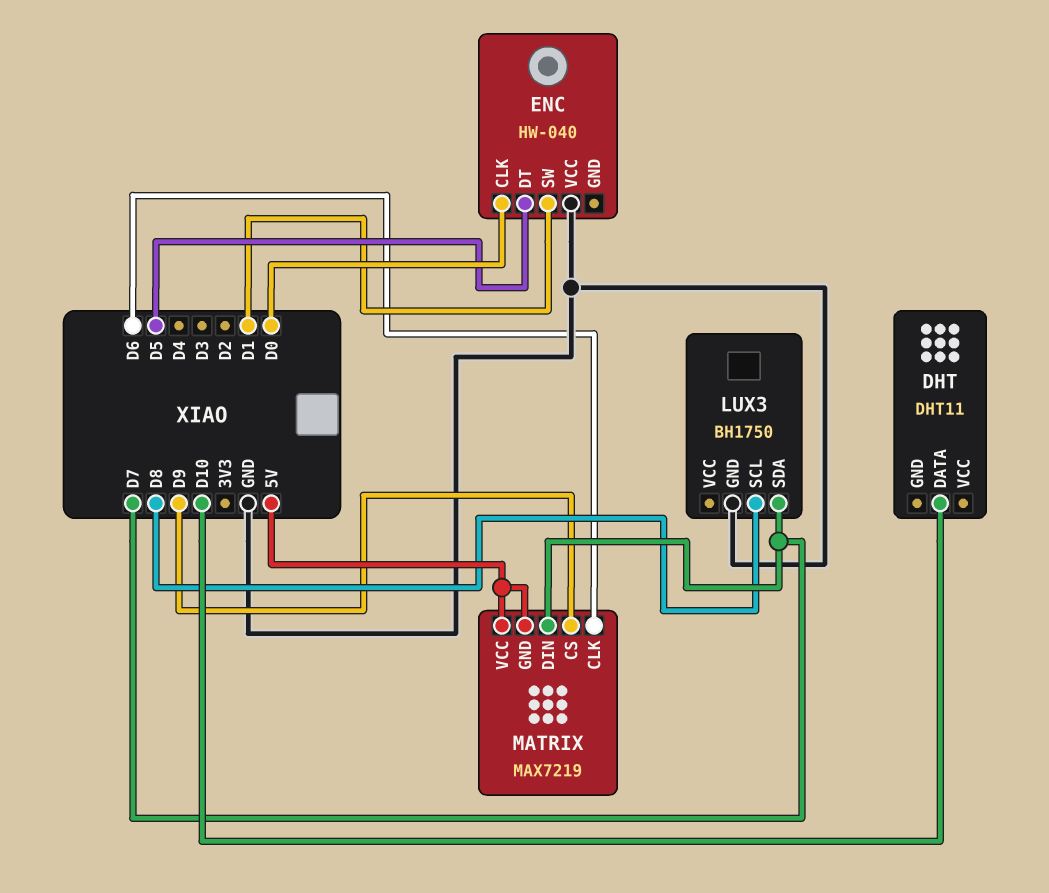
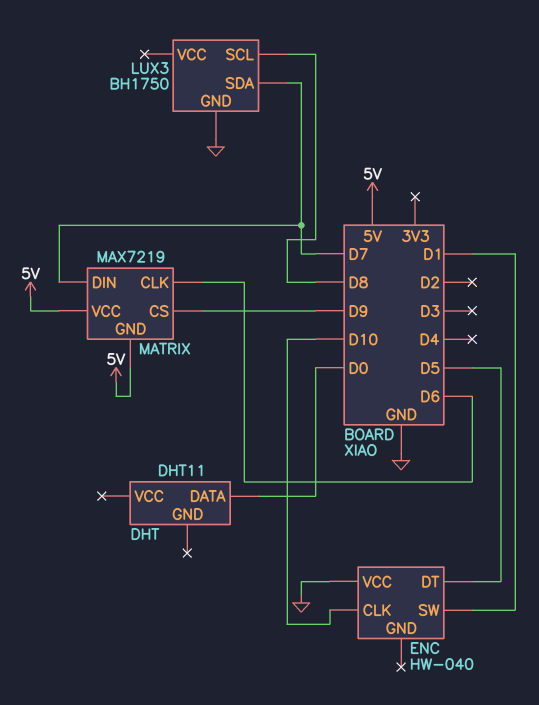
DHT pin DATA: D10 -> D0
ENC pin CLK: D0 -> D10

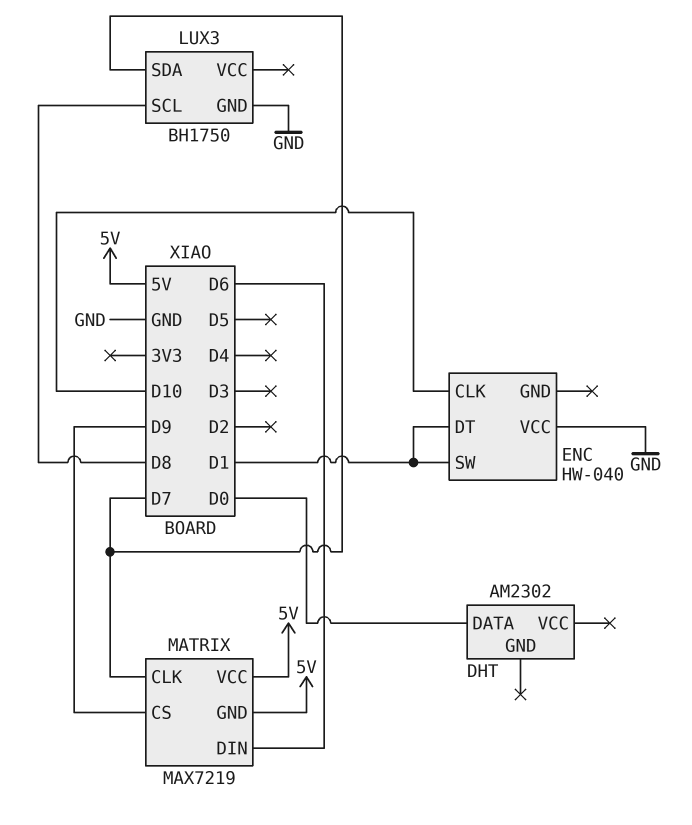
DHT: DHT11 -> AM2302
ENC pin DT: D5 -> D1
MATRIX pin CLK: D6 -> D7
MATRIX pin DIN: D7 -> D6

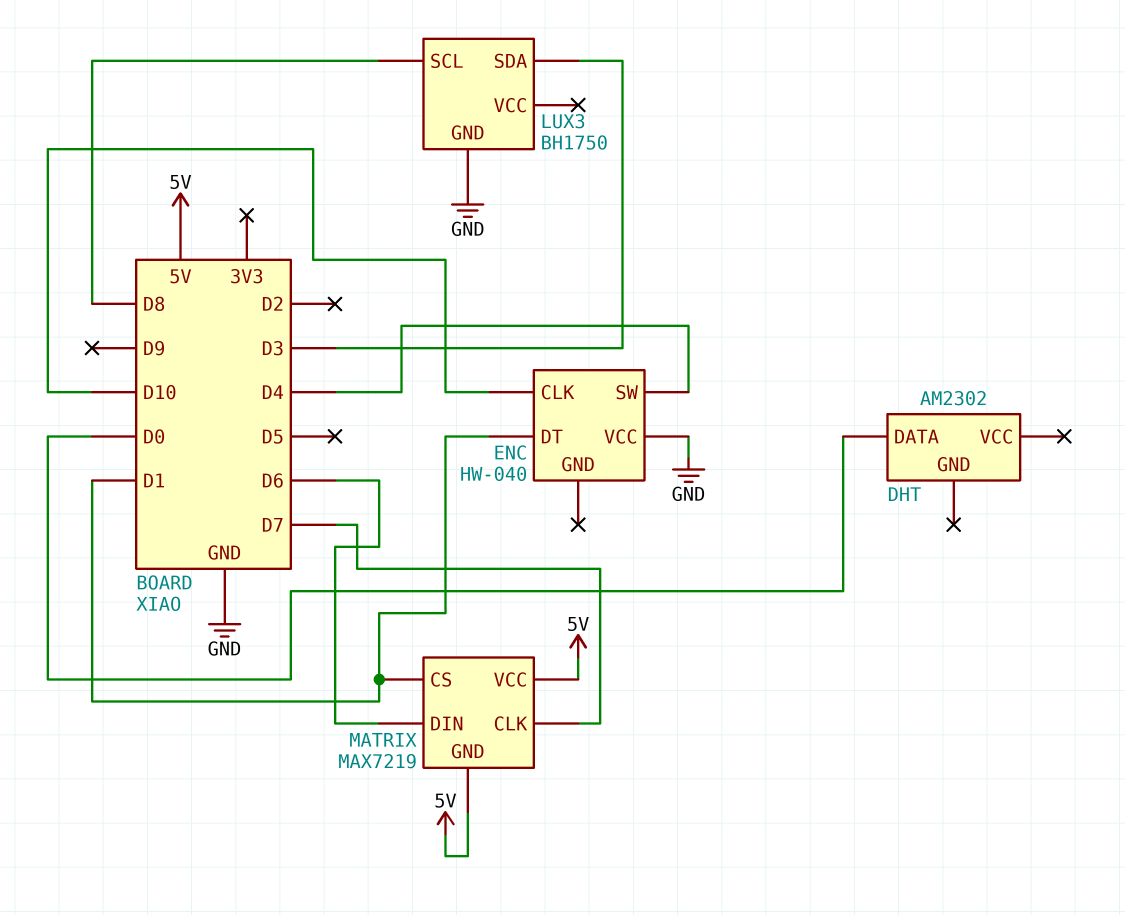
ENC pin SW: D1 -> D4
LUX3 pin SDA: D7 -> D3
MATRIX pin CS: D9 -> D1

